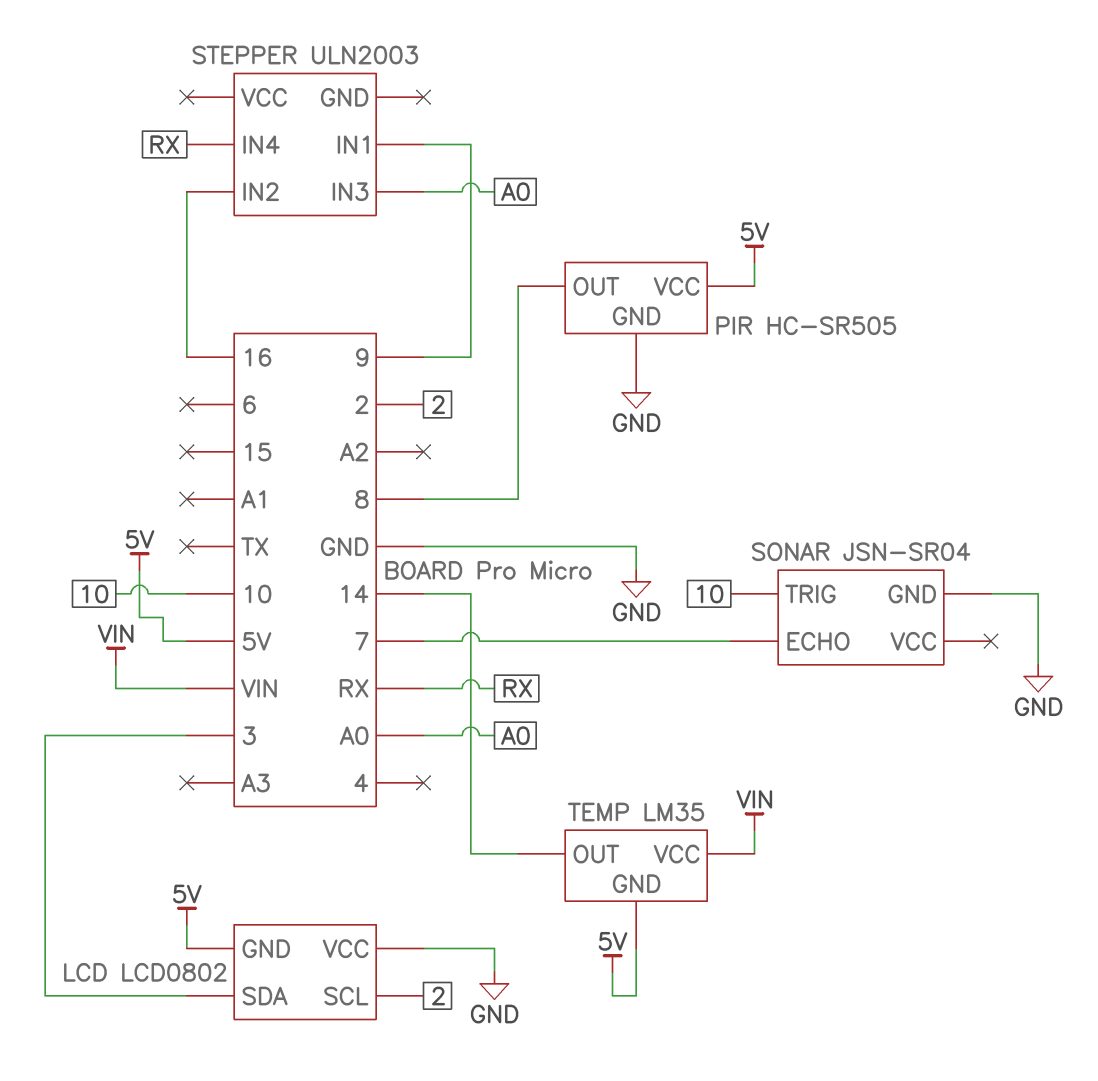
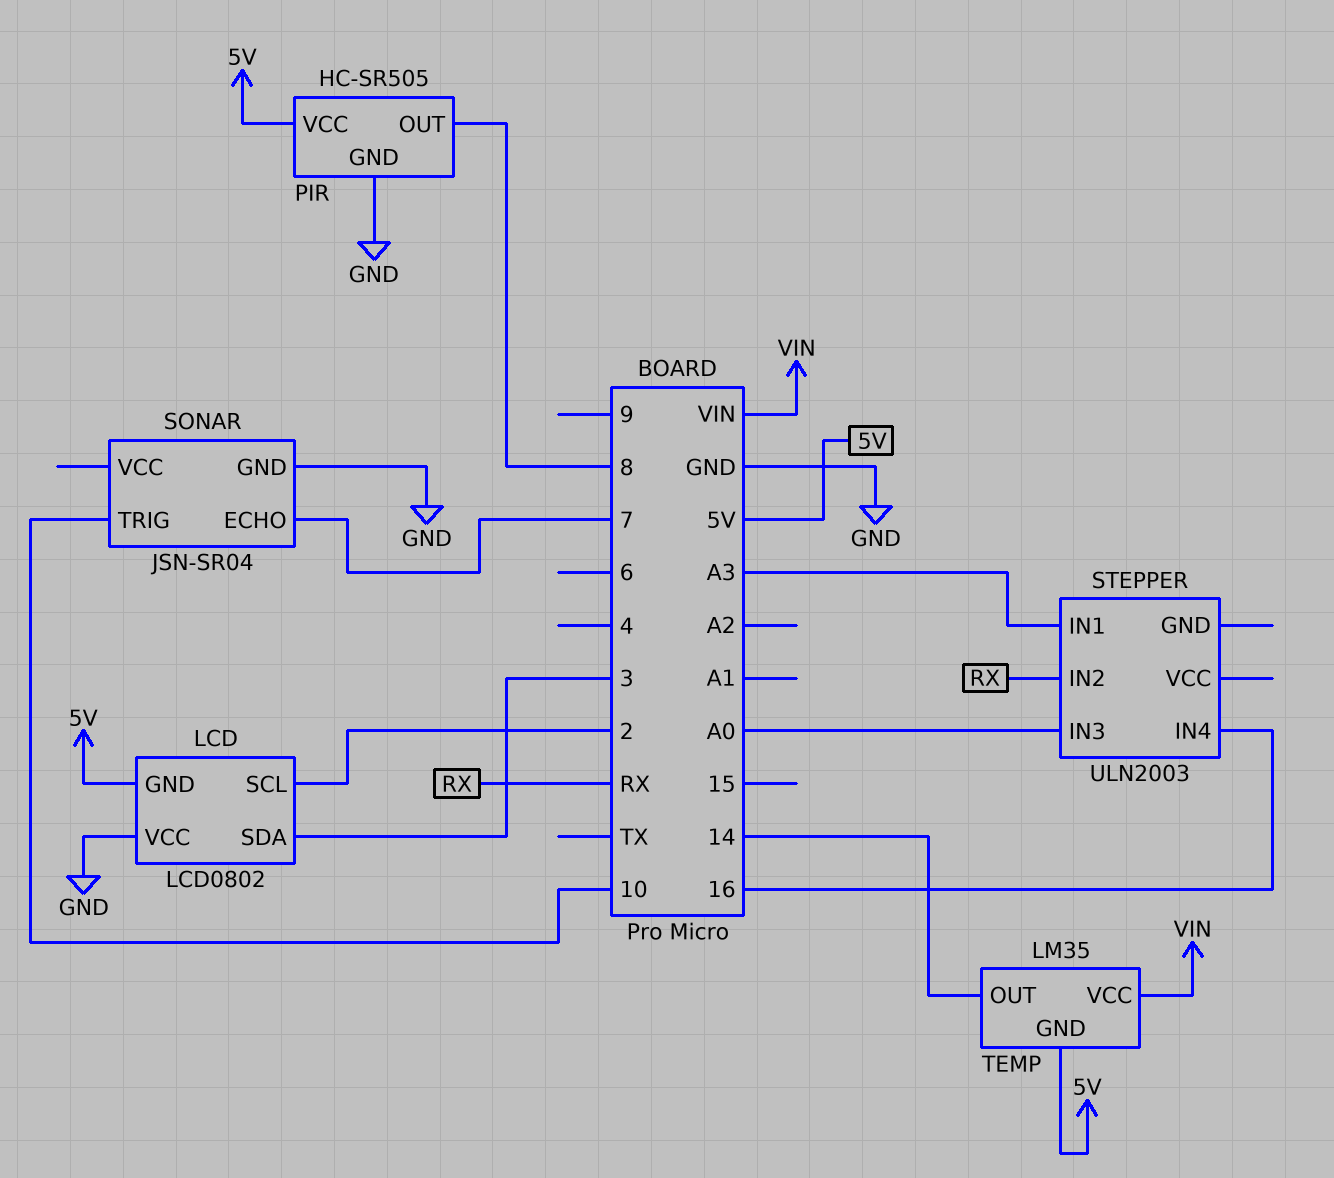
STEPPER pin IN1: 9 -> A3
STEPPER pin IN2: 16 -> RX
STEPPER pin IN4: RX -> 16

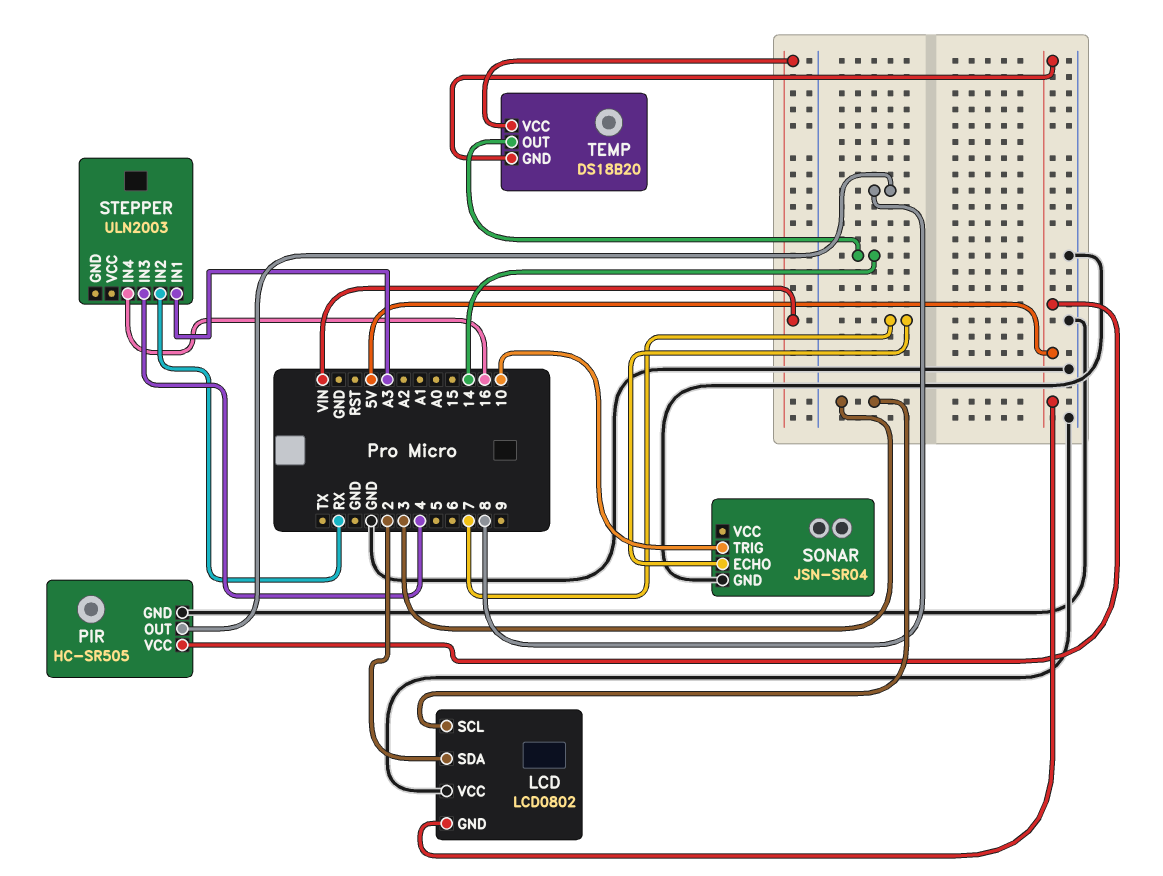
LCD pin SCL: 2 -> 3
LCD pin SDA: 3 -> 2
STEPPER pin IN3: A0 -> 4
TEMP: LM35 -> DS18B20

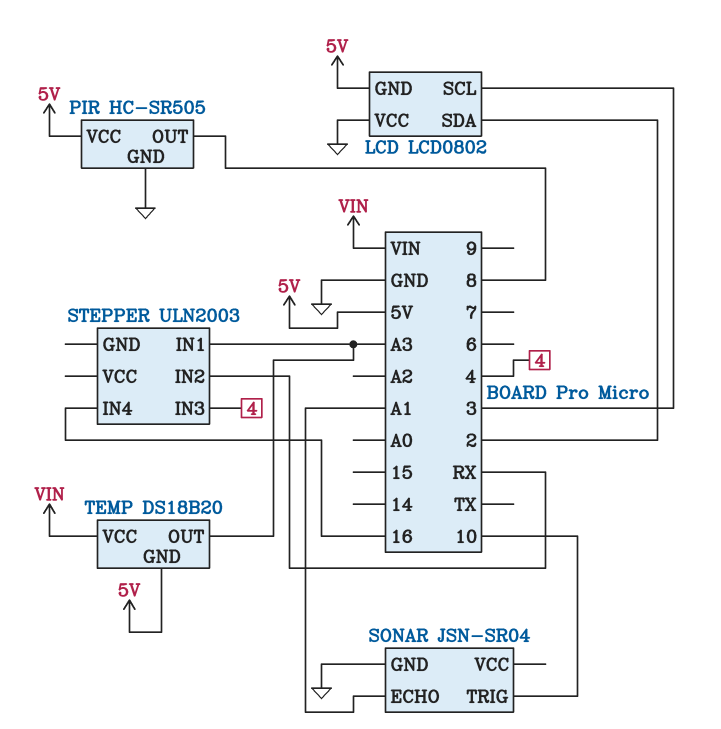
SONAR pin ECHO: 7 -> A1
TEMP pin OUT: 14 -> A3

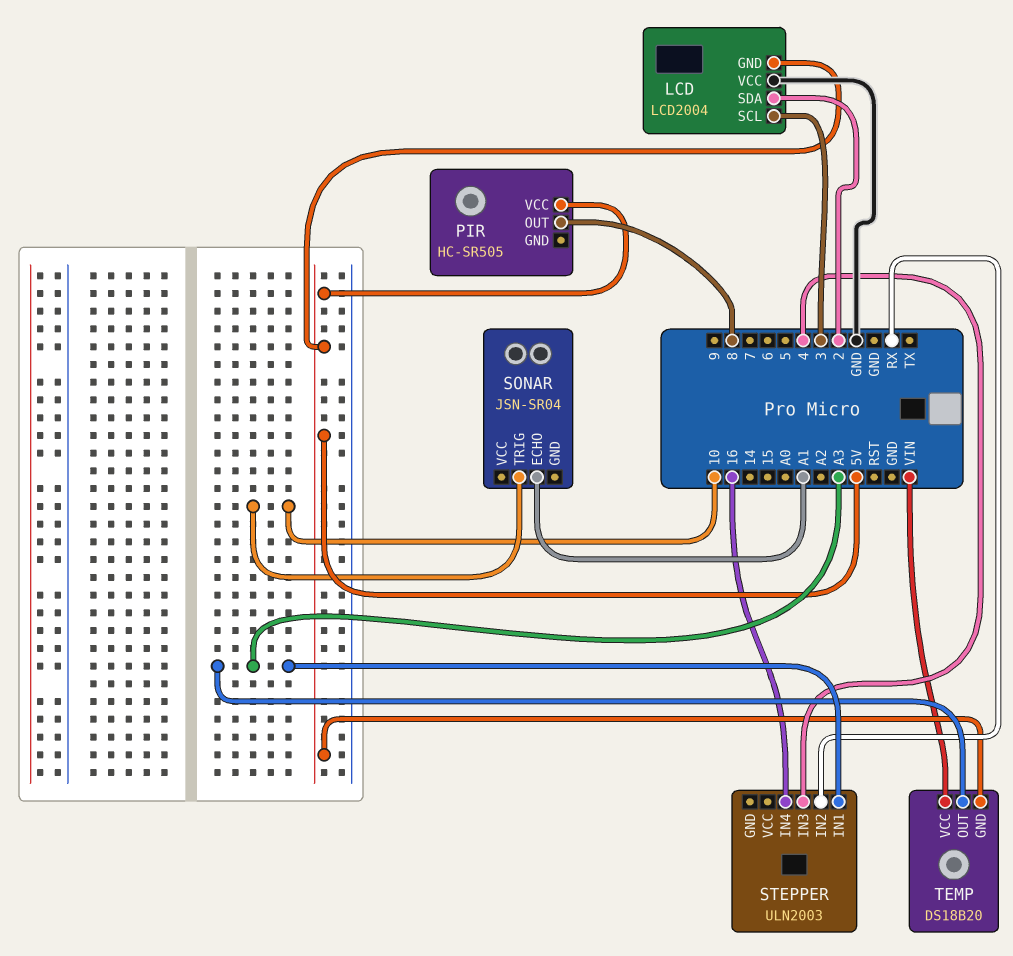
LCD: LCD0802 -> LCD2004
PIR pin GND: GND -> none
SONAR pin GND: GND -> none

